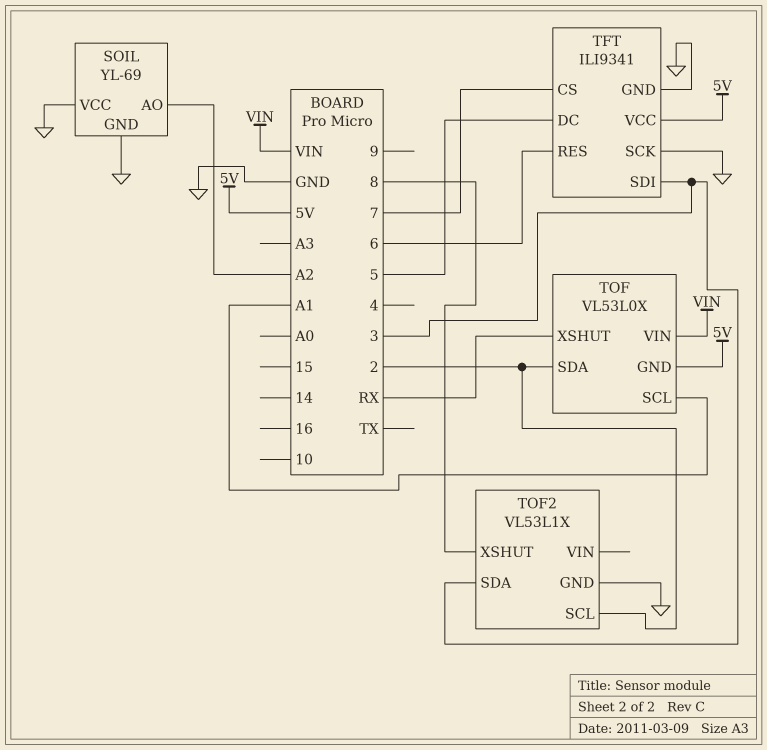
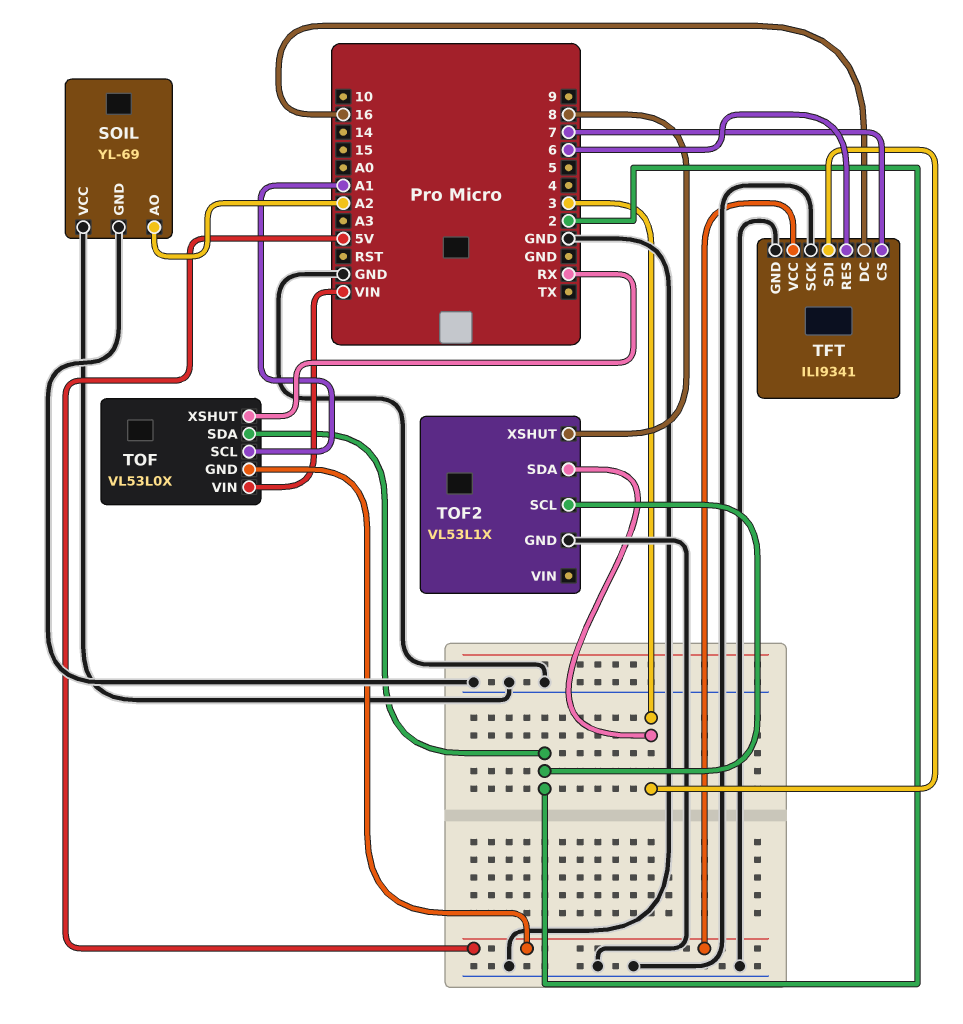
TFT pin DC: 5 -> 16

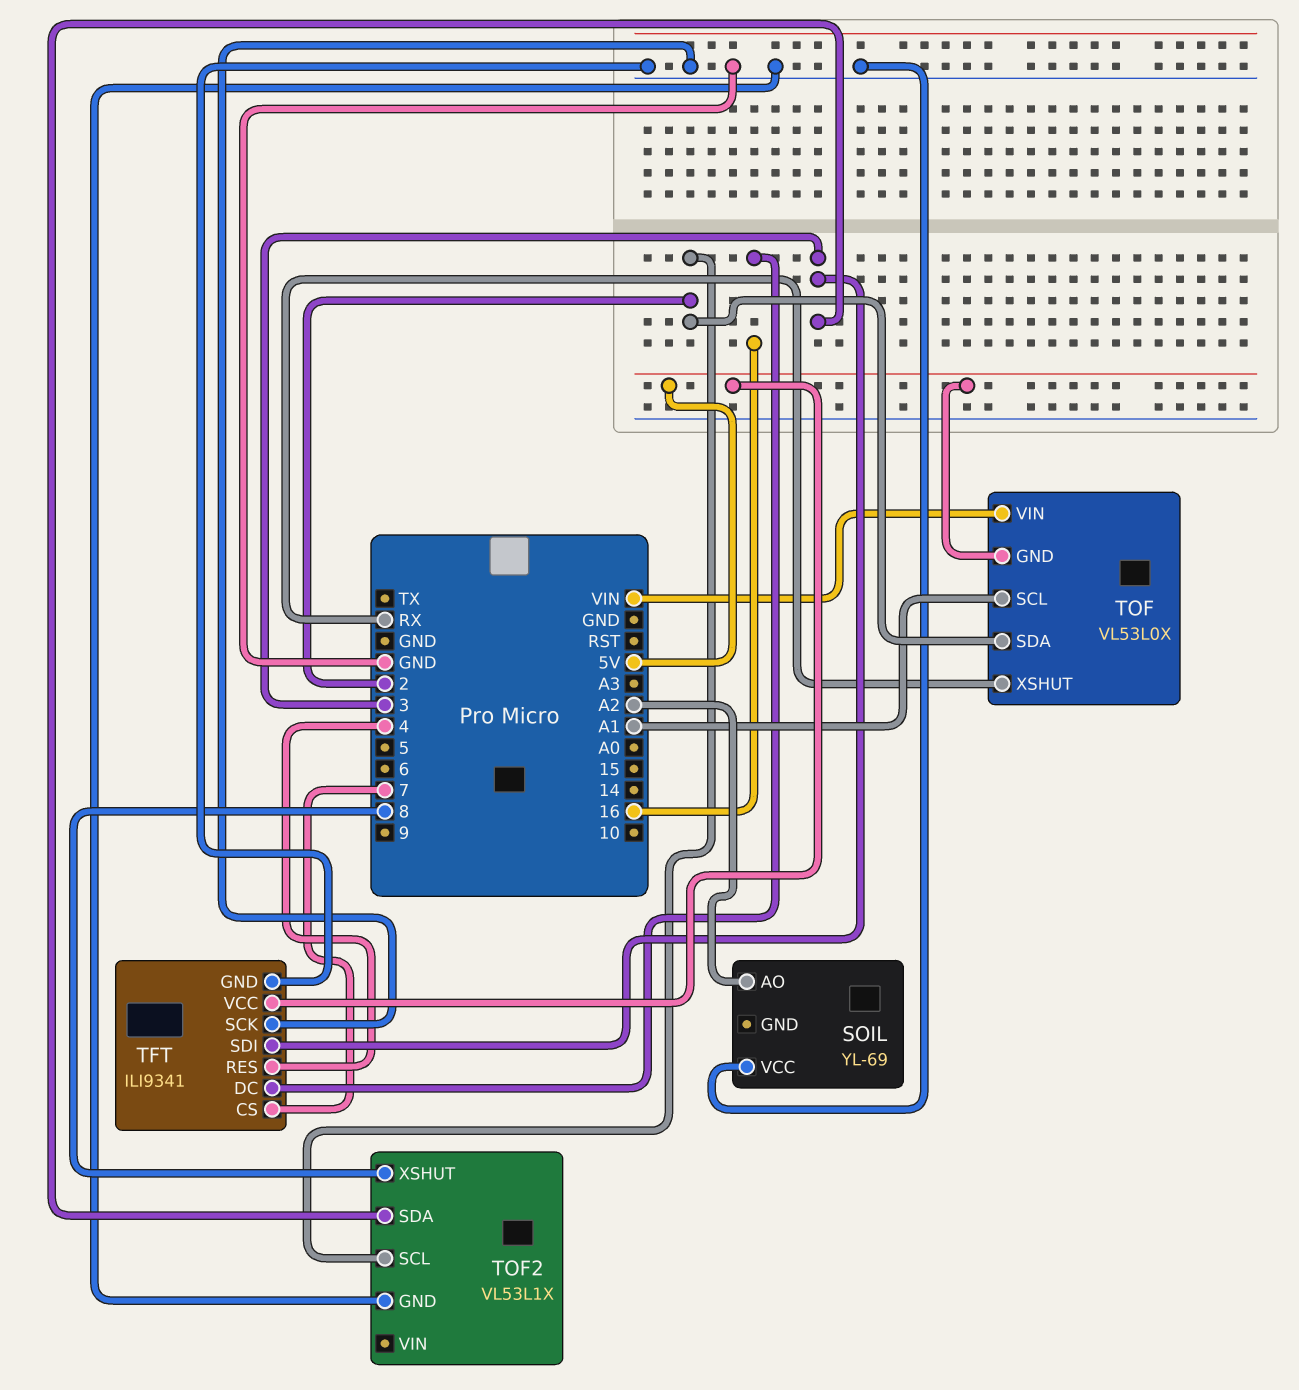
SOIL pin GND: GND -> none
TFT pin RES: 6 -> 4

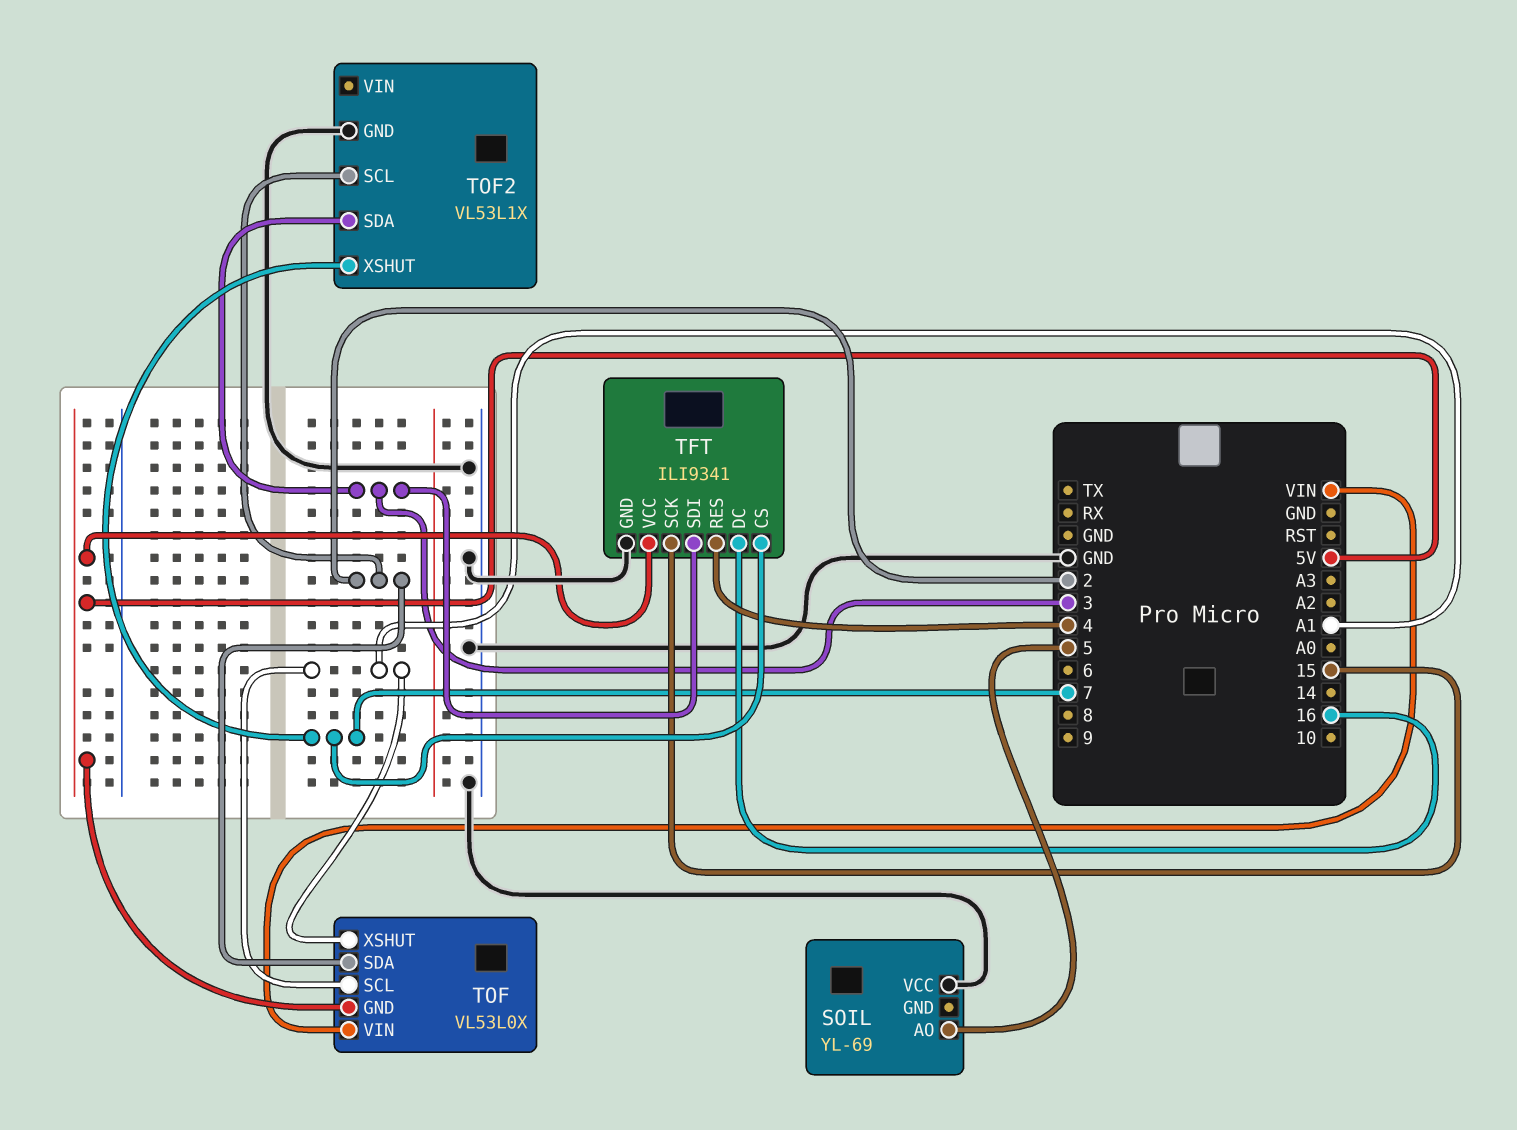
SOIL pin AO: A2 -> 5
TFT pin SCK: GND -> 15
TOF pin XSHUT: RX -> A1
TOF2 pin XSHUT: 8 -> 7

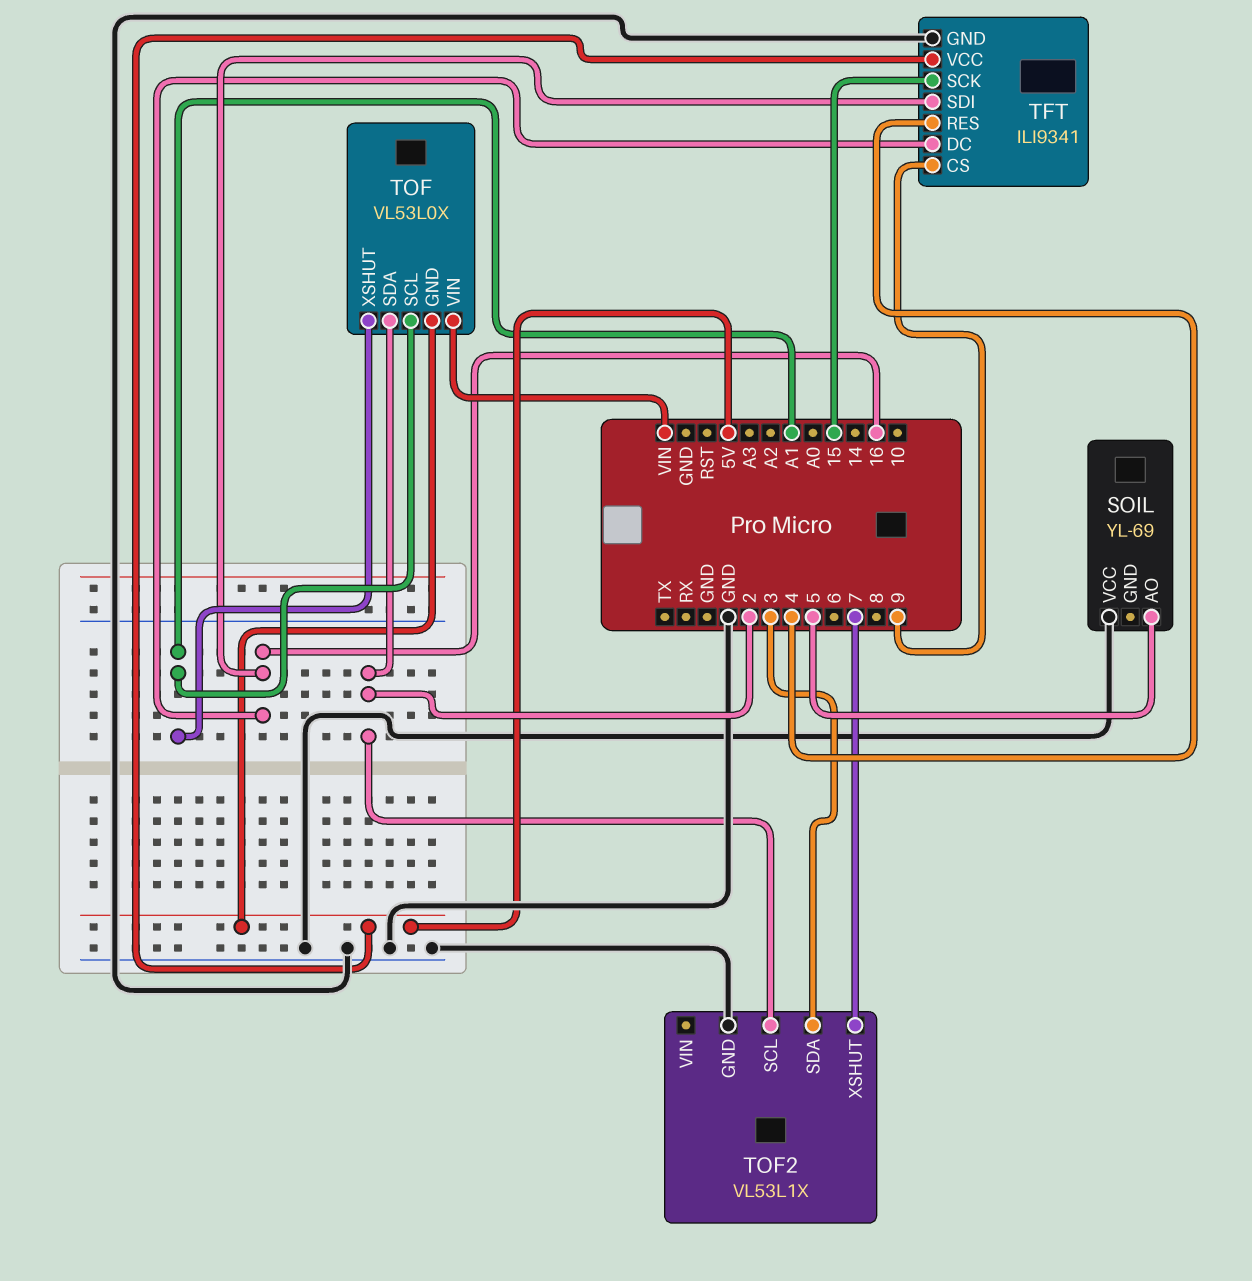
TFT pin CS: 7 -> 9
TFT pin SDI: 3 -> 16

